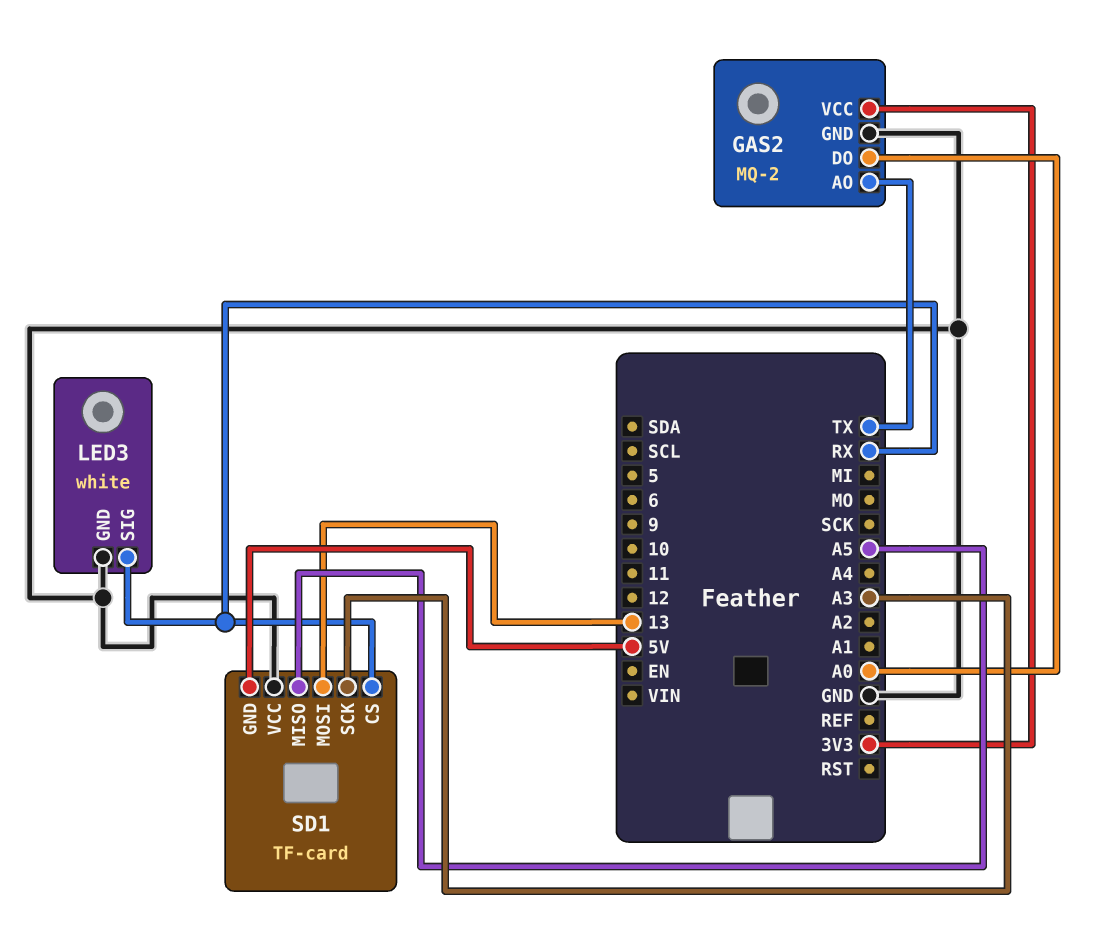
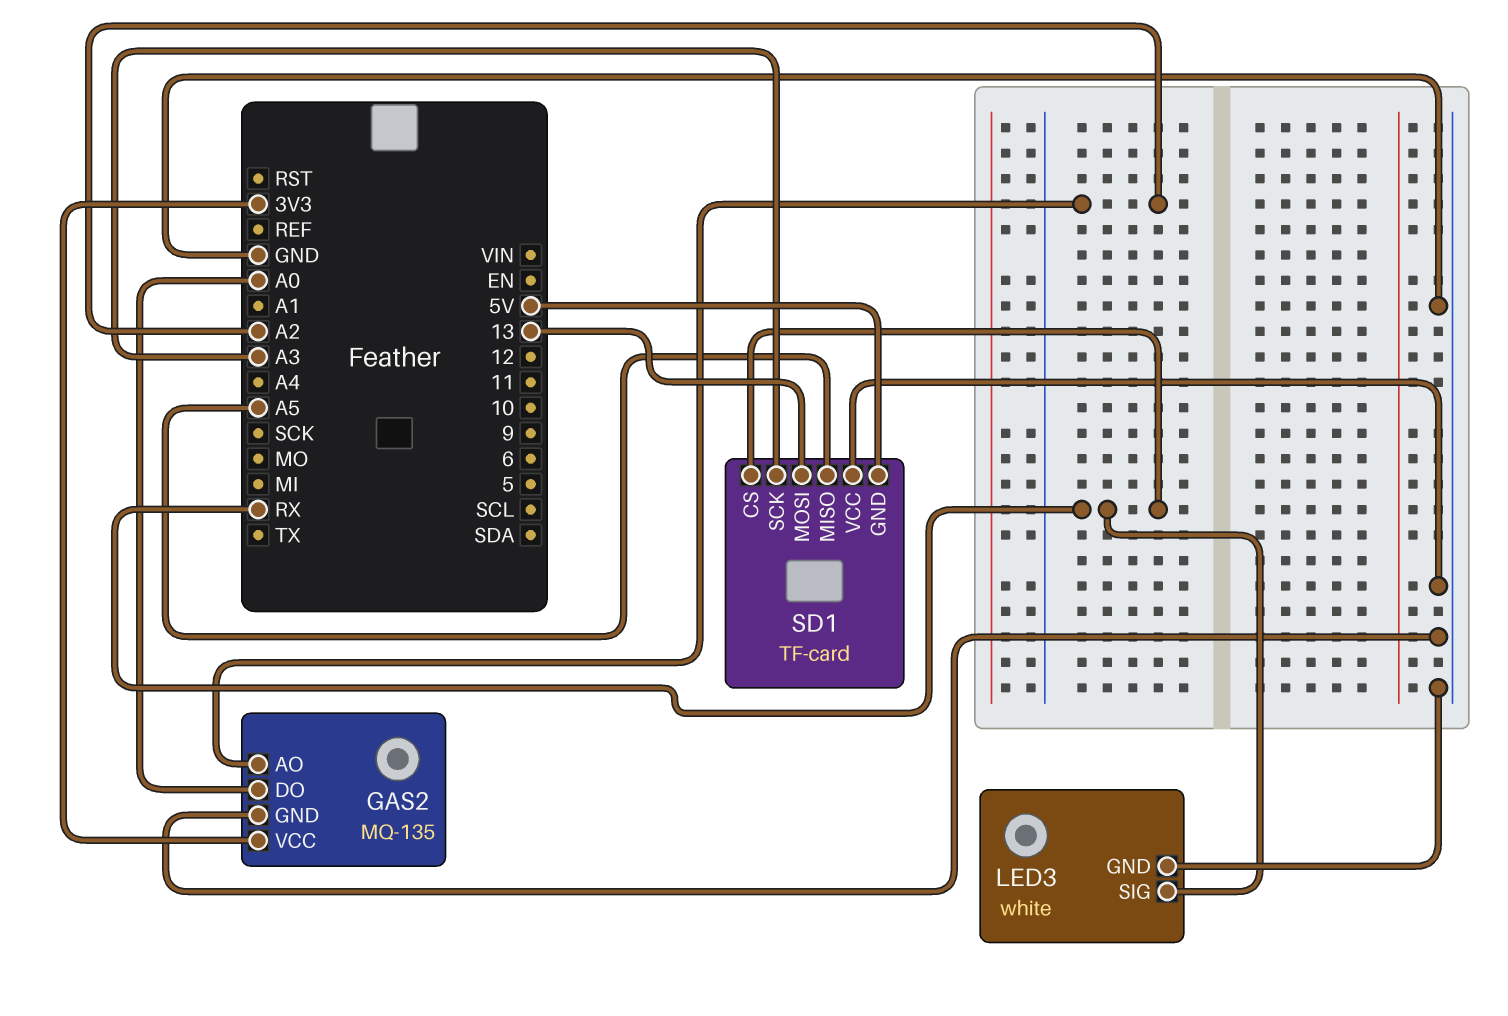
GAS2: MQ-2 -> MQ-135
GAS2 pin AO: TX -> A2

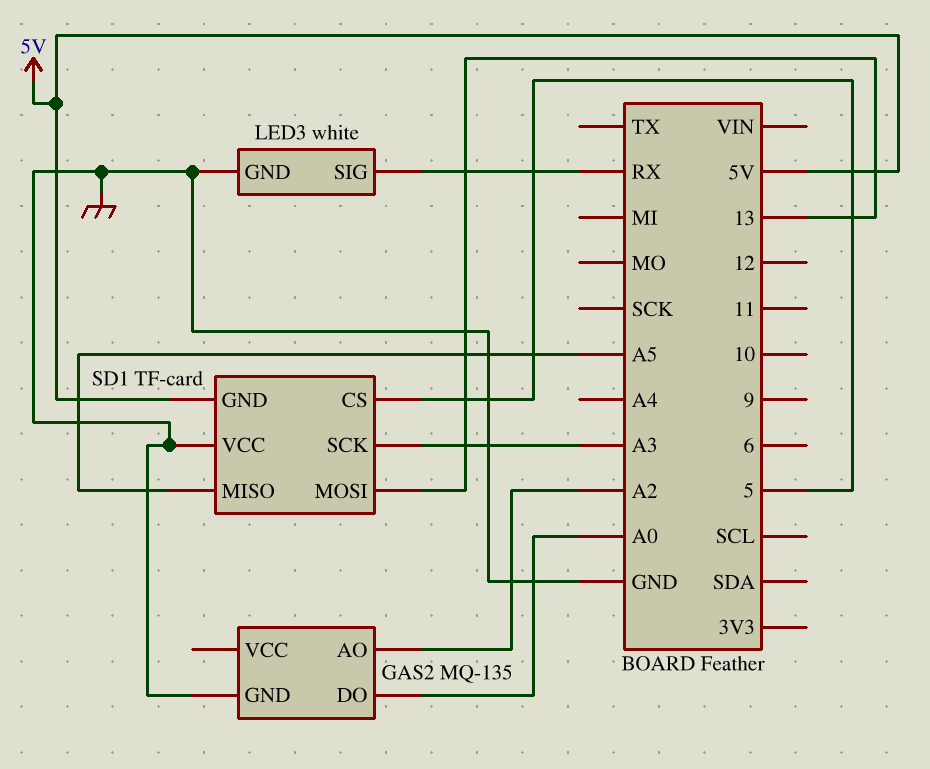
GAS2 pin VCC: 3V3 -> none
SD1 pin CS: RX -> 5

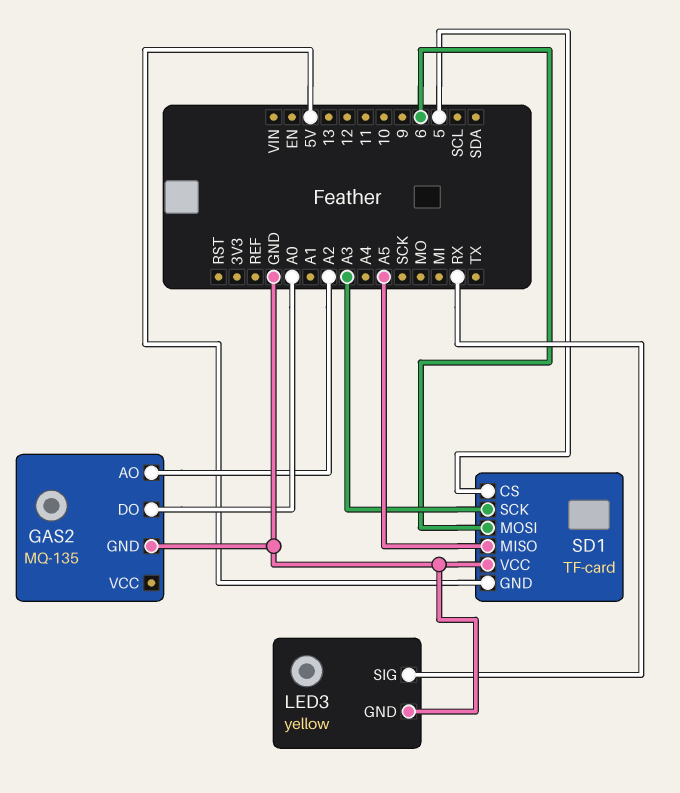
LED3: white -> yellow
SD1 pin MOSI: 13 -> 6

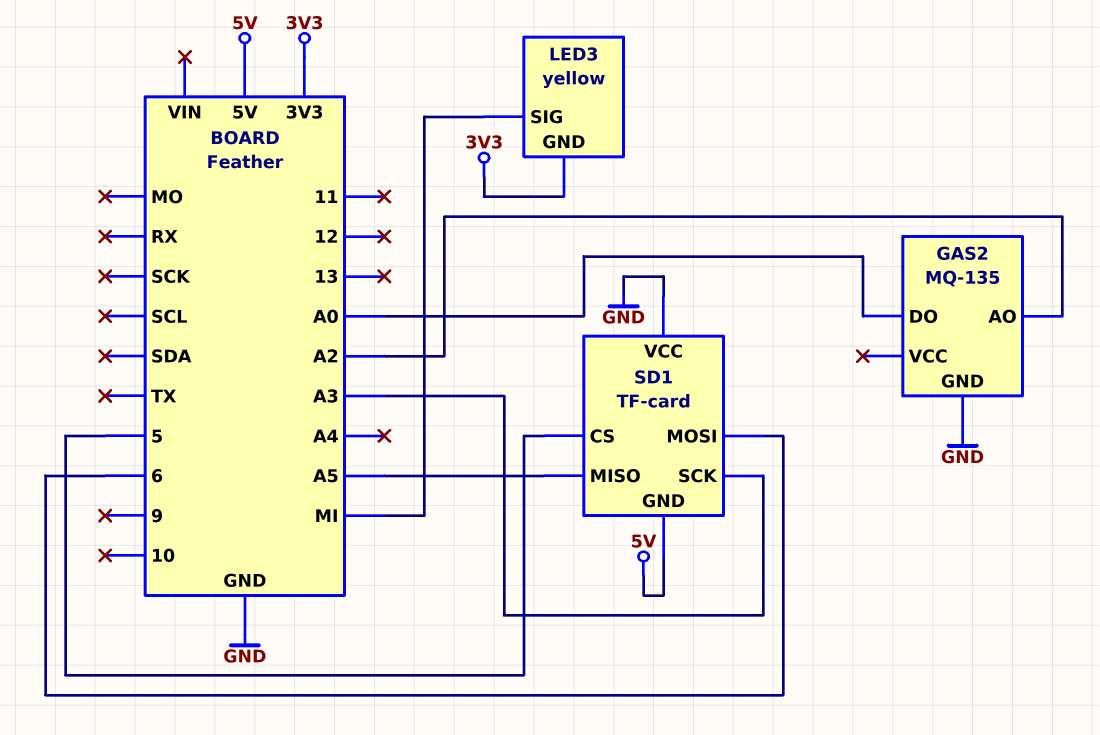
LED3 pin GND: GND -> 3V3
LED3 pin SIG: RX -> MI

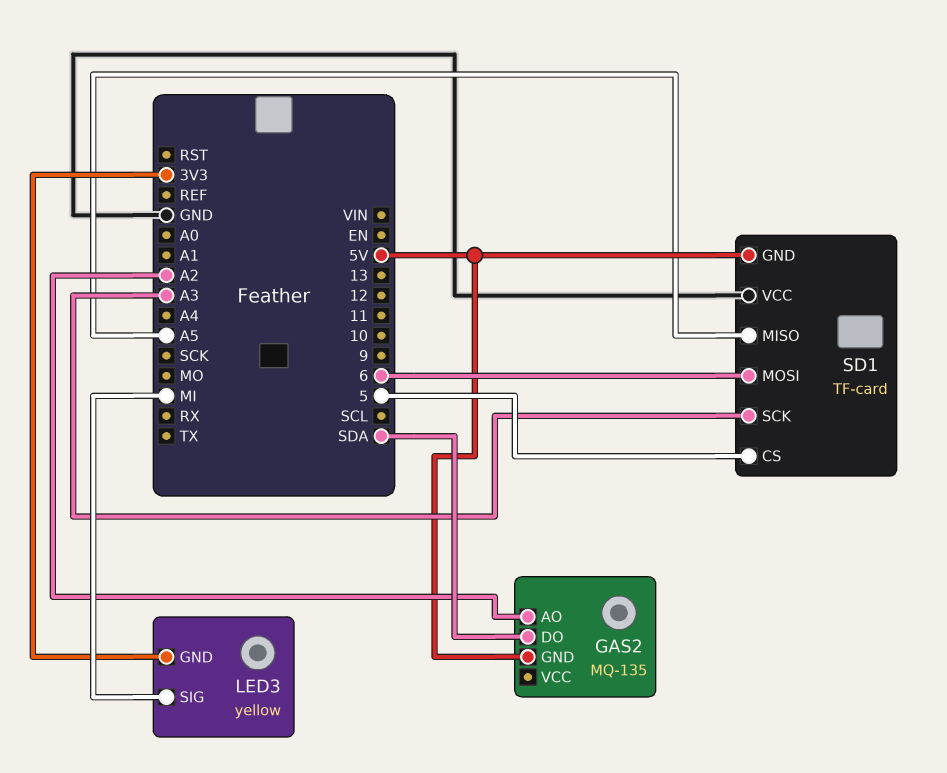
GAS2 pin DO: A0 -> SDA
GAS2 pin GND: GND -> 5V

